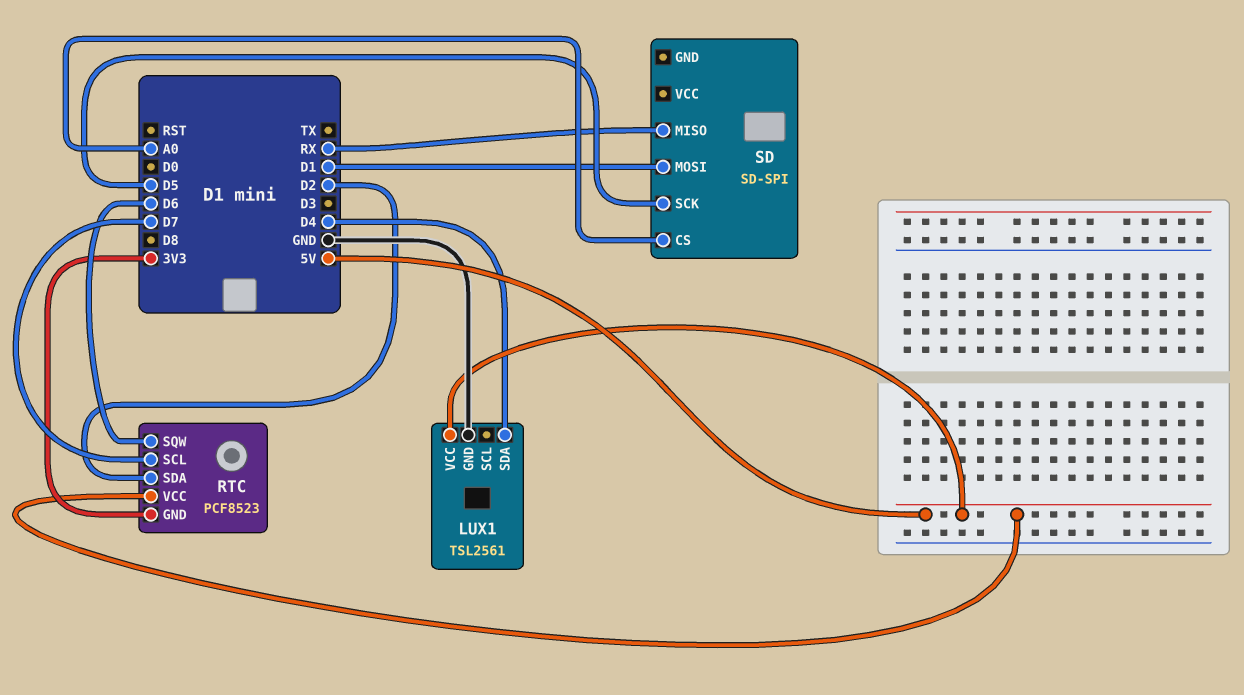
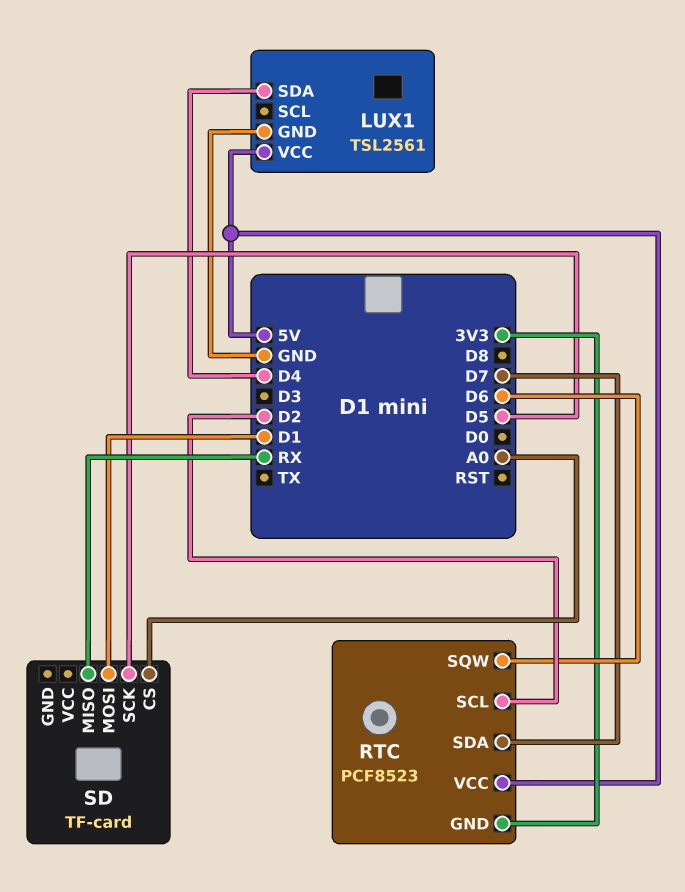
RTC pin SCL: D7 -> D2
RTC pin SDA: D2 -> D7
SD: SD-SPI -> TF-card

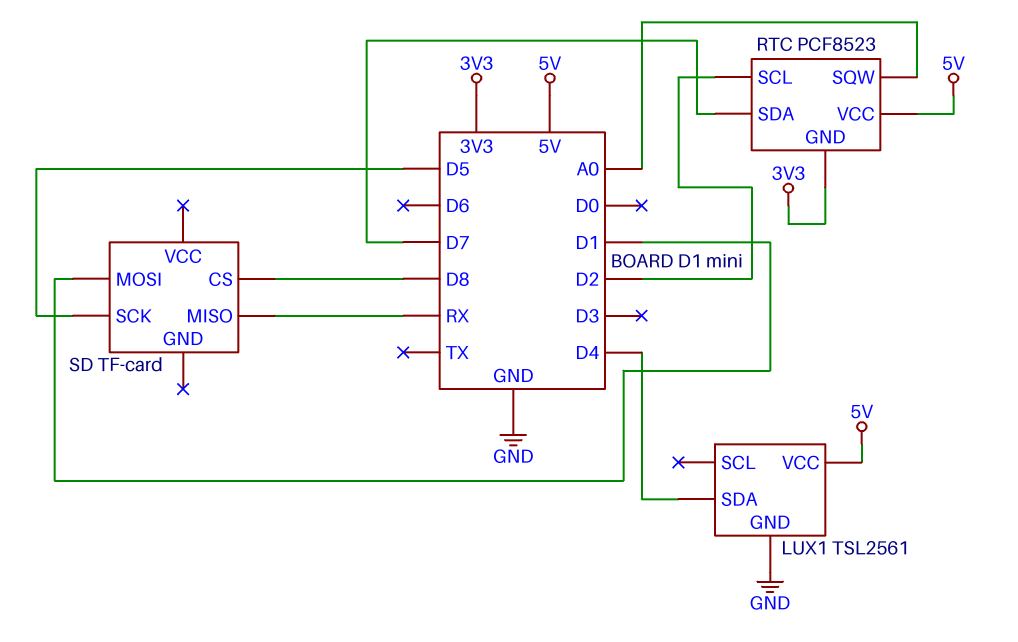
RTC pin SQW: D6 -> A0
SD pin CS: A0 -> D8

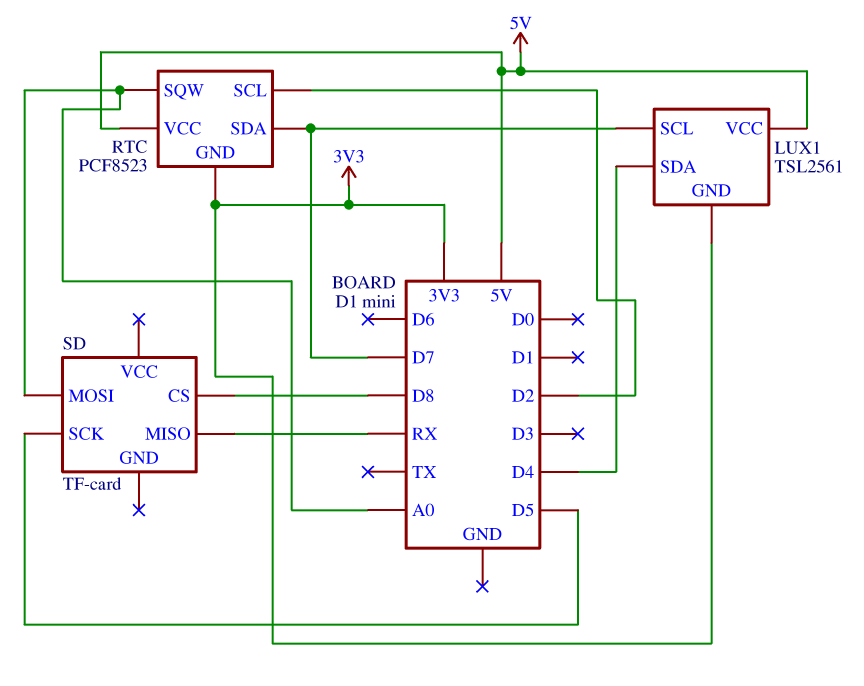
LUX1 pin GND: GND -> 3V3
LUX1 pin SCL: none -> D7
SD pin MOSI: D1 -> A0

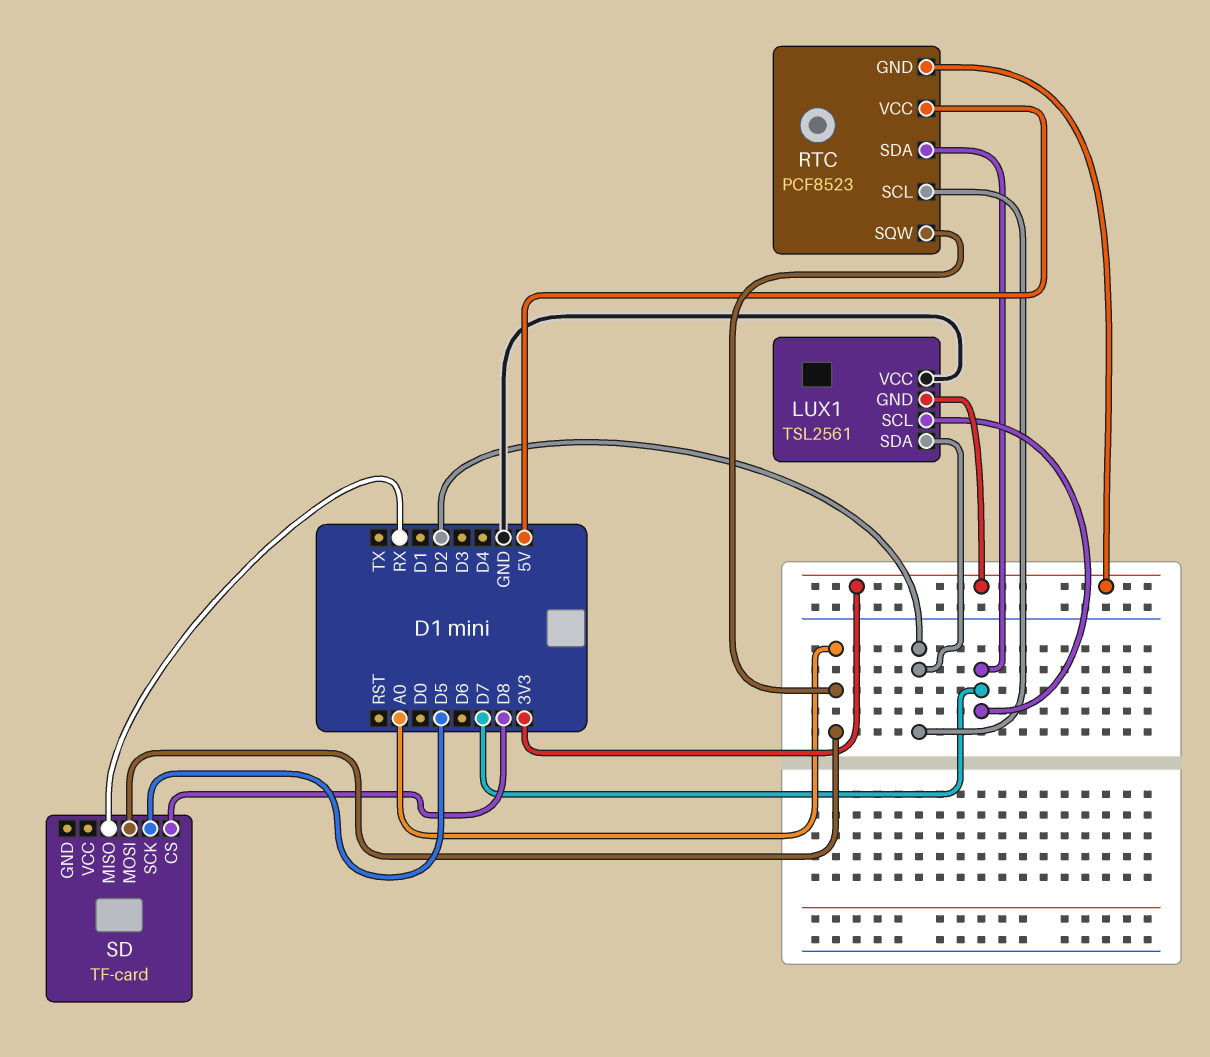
LUX1 pin SDA: D4 -> D2
LUX1 pin VCC: 5V -> GND

